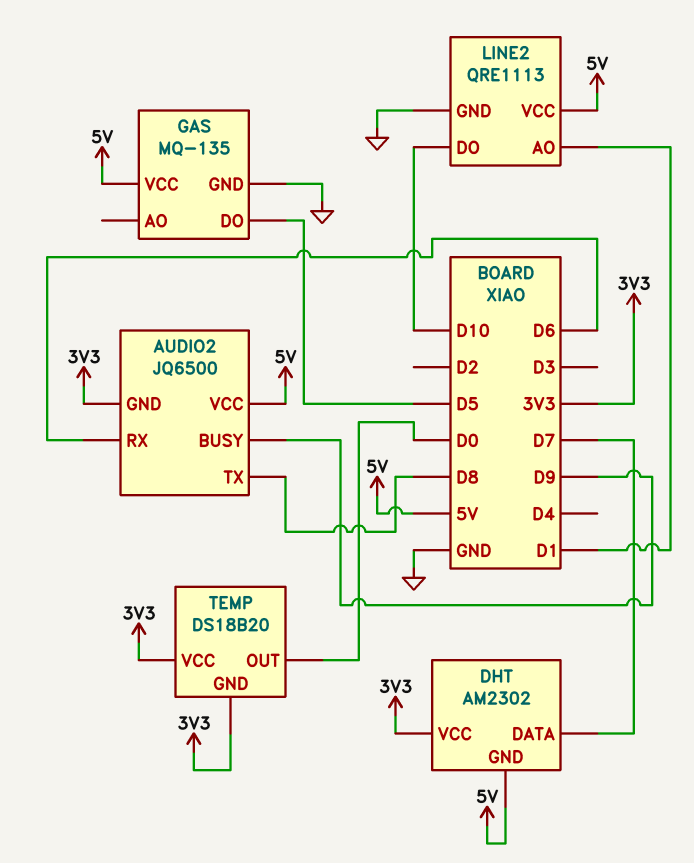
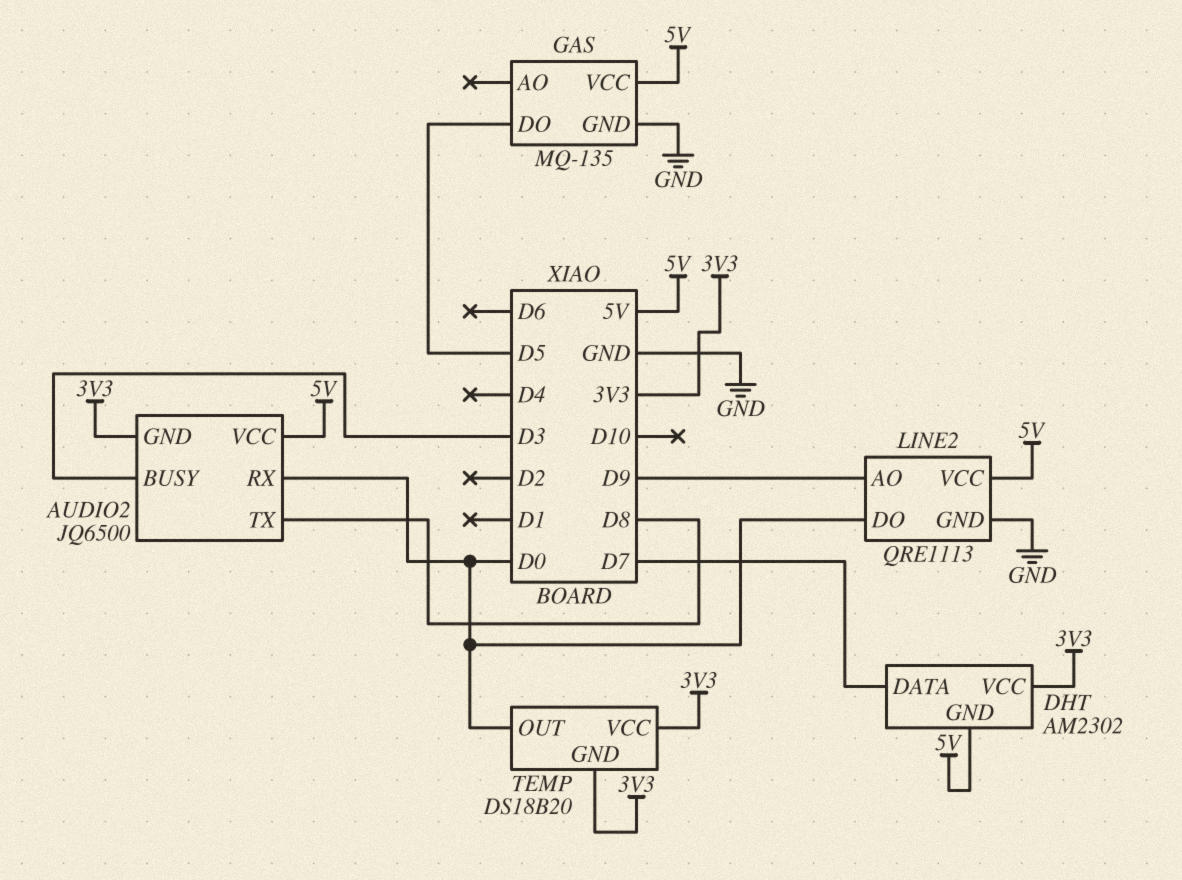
AUDIO2 pin BUSY: D9 -> D3
AUDIO2 pin RX: D6 -> D0
LINE2 pin AO: D1 -> D9
LINE2 pin DO: D10 -> D0

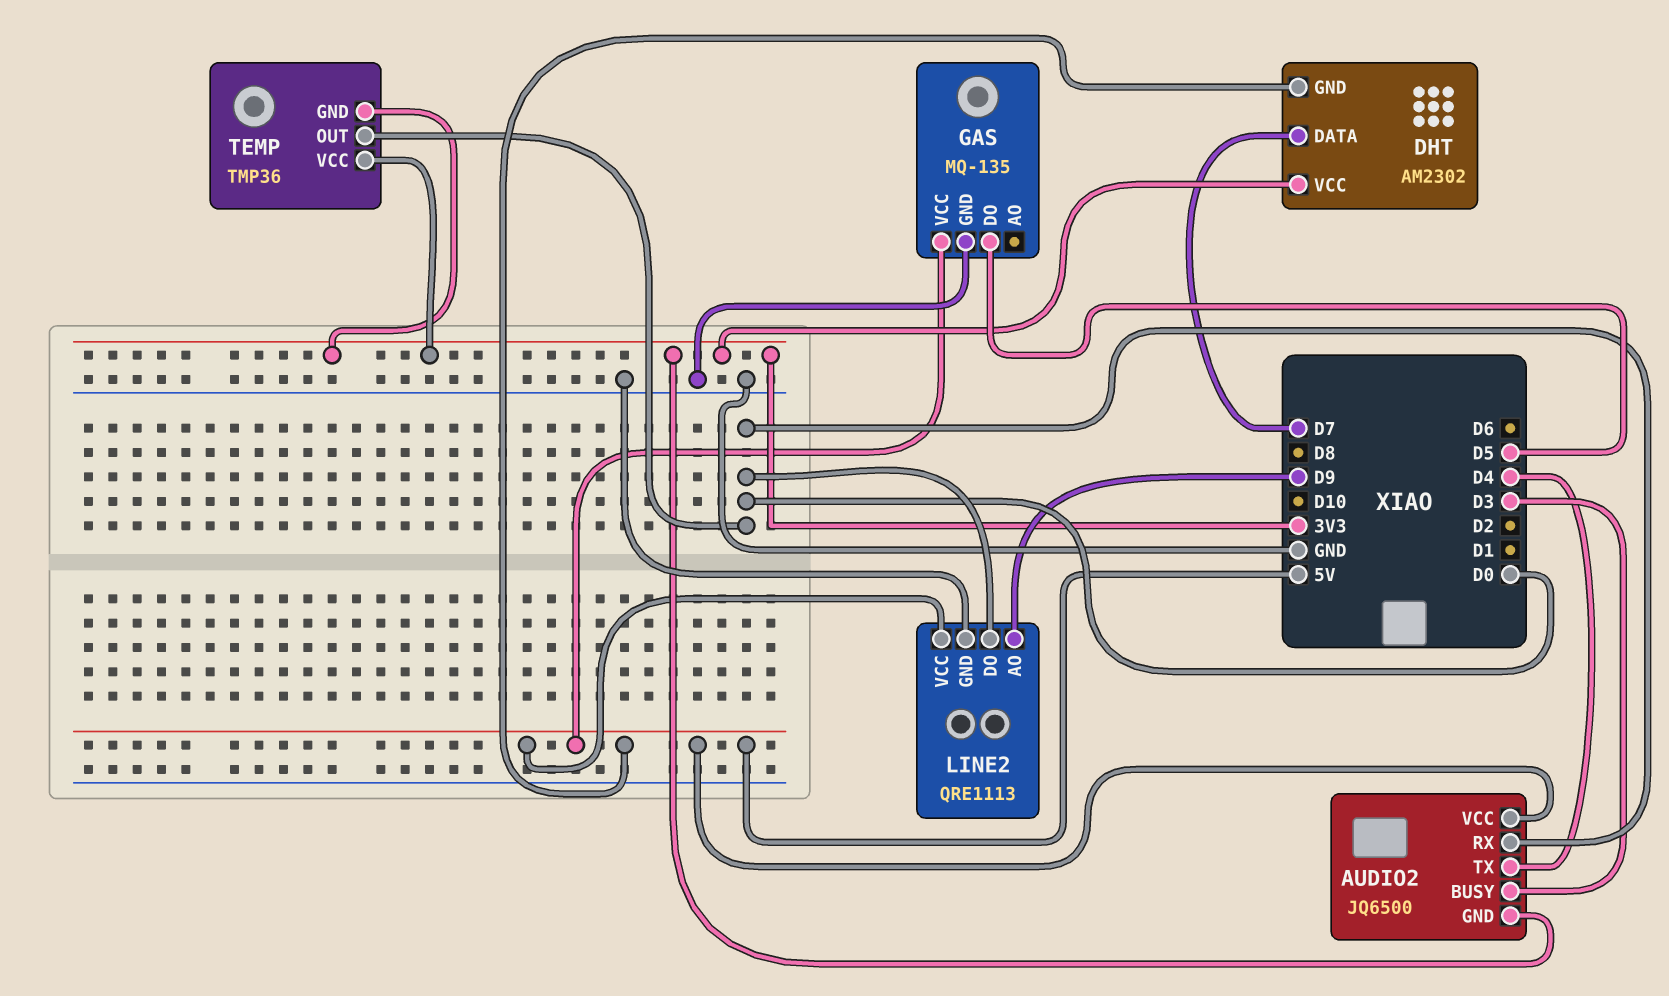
AUDIO2 pin TX: D8 -> D4
TEMP: DS18B20 -> TMP36

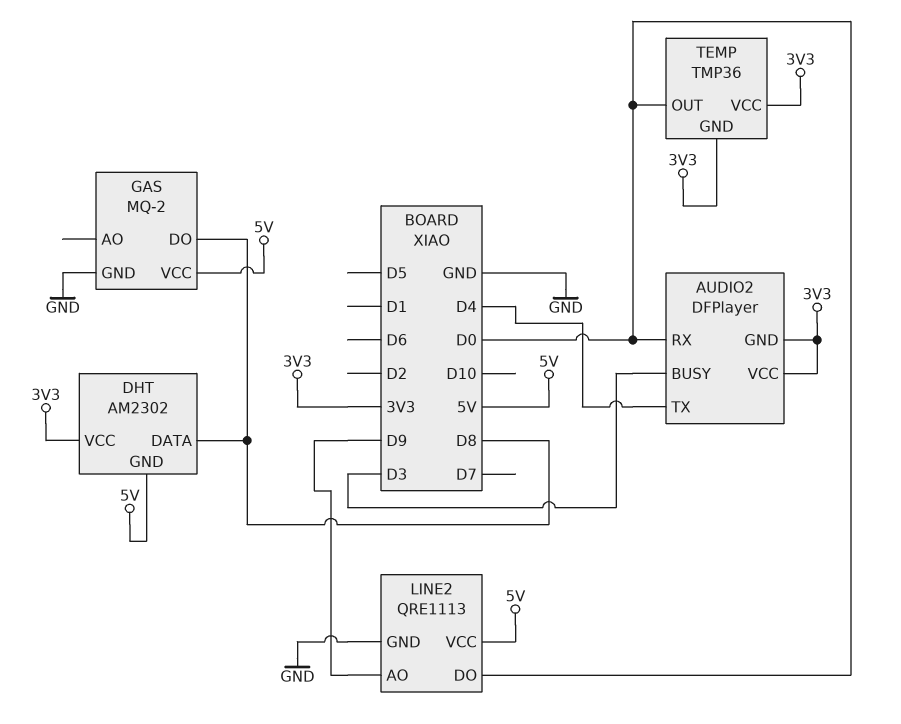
AUDIO2: JQ6500 -> DFPlayer
AUDIO2 pin VCC: 5V -> 3V3
DHT pin DATA: D7 -> D8
GAS: MQ-135 -> MQ-2
GAS pin DO: D5 -> D8

